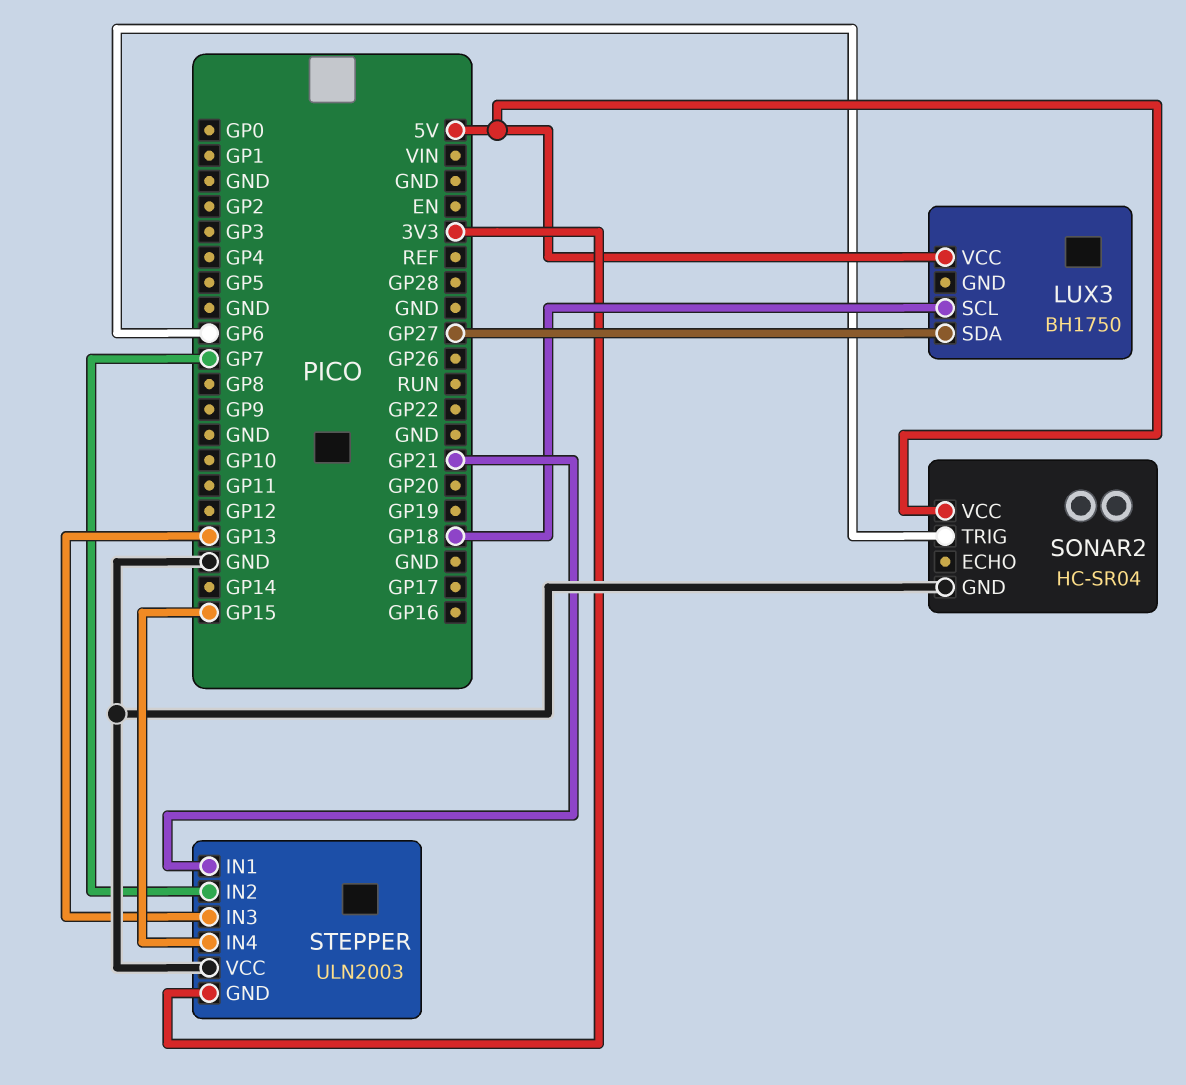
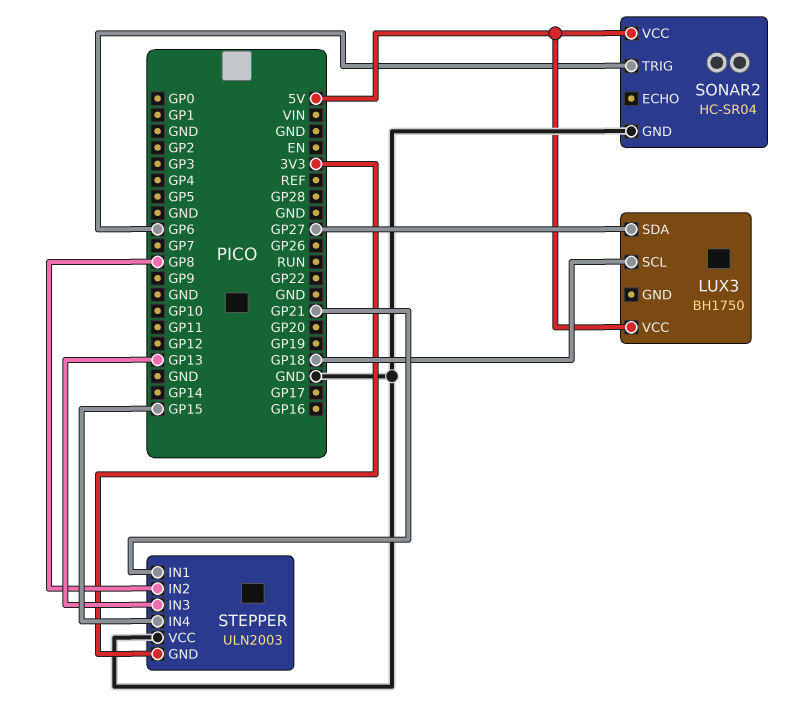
STEPPER pin IN2: GP7 -> GP8

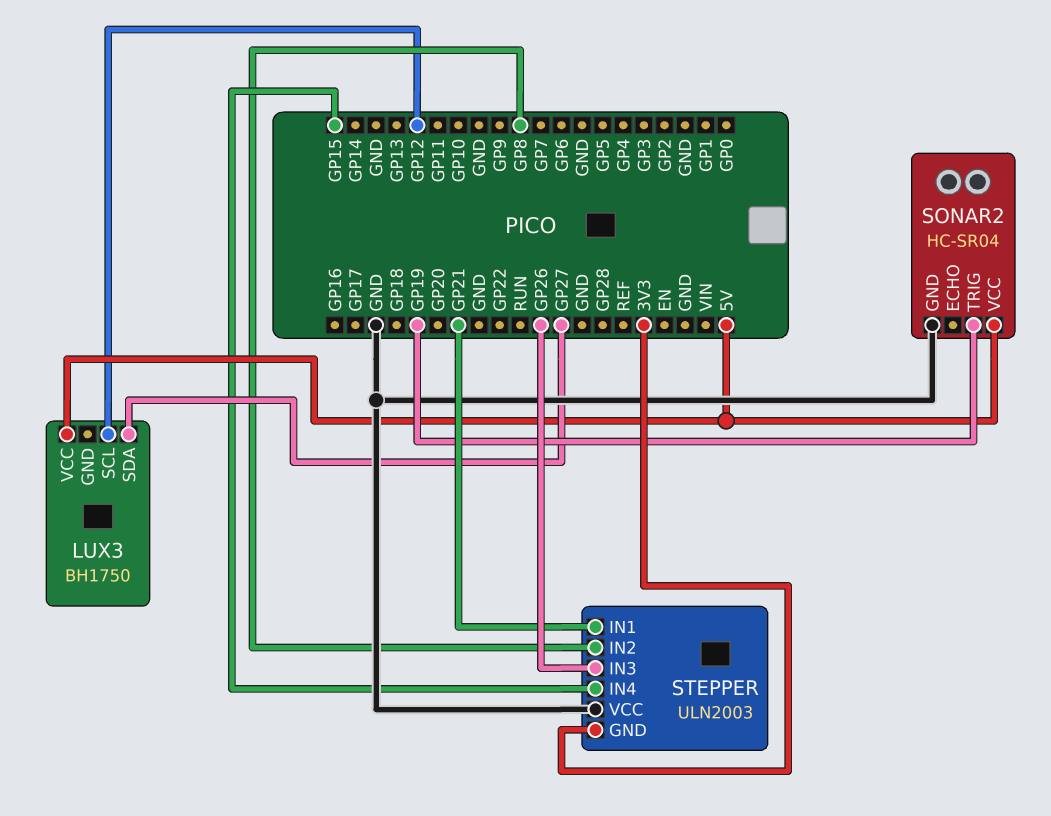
LUX3 pin SCL: GP18 -> GP12
SONAR2 pin TRIG: GP6 -> GP19
STEPPER pin IN3: GP13 -> GP26

